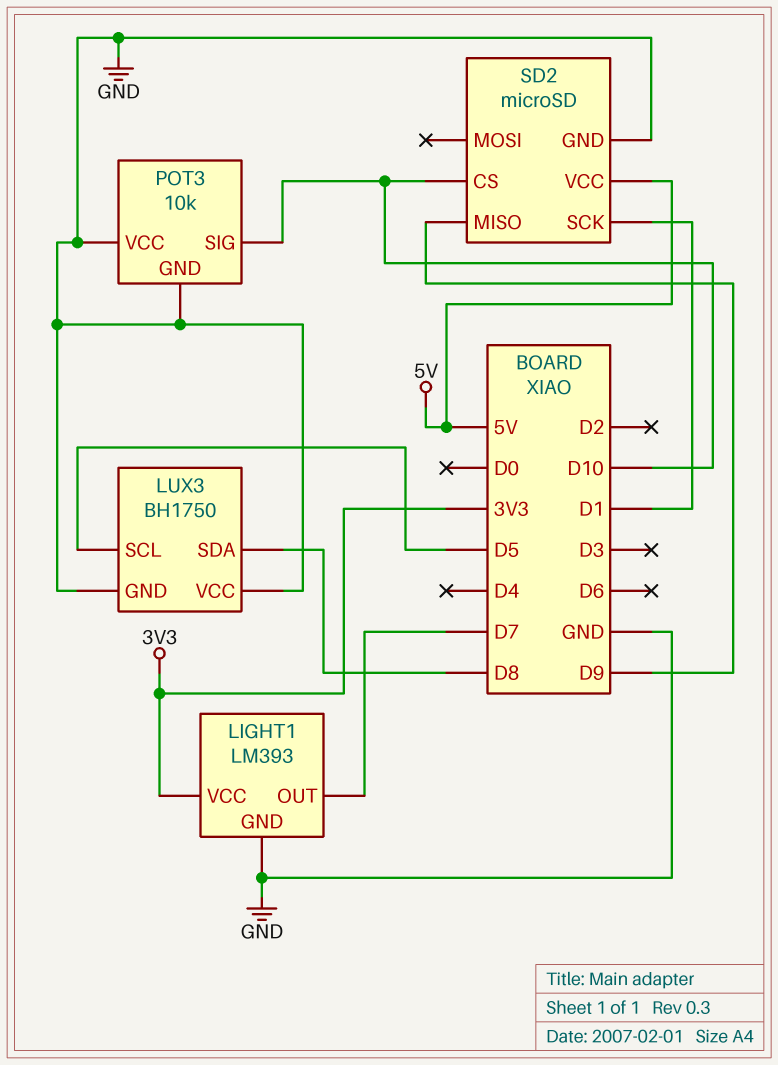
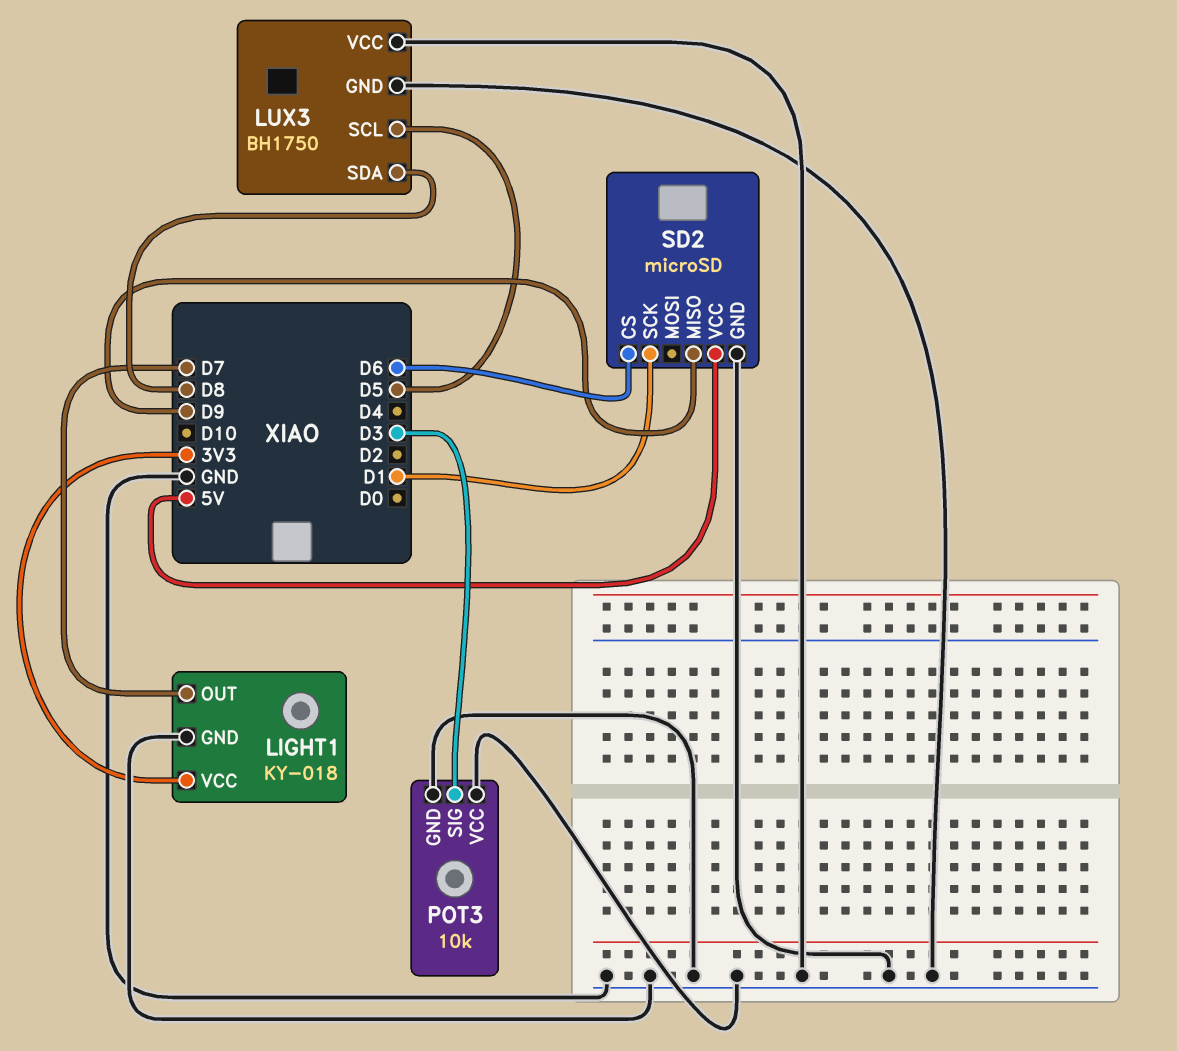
LIGHT1: LM393 -> KY-018
POT3 pin SIG: D10 -> D3
SD2 pin CS: D10 -> D6

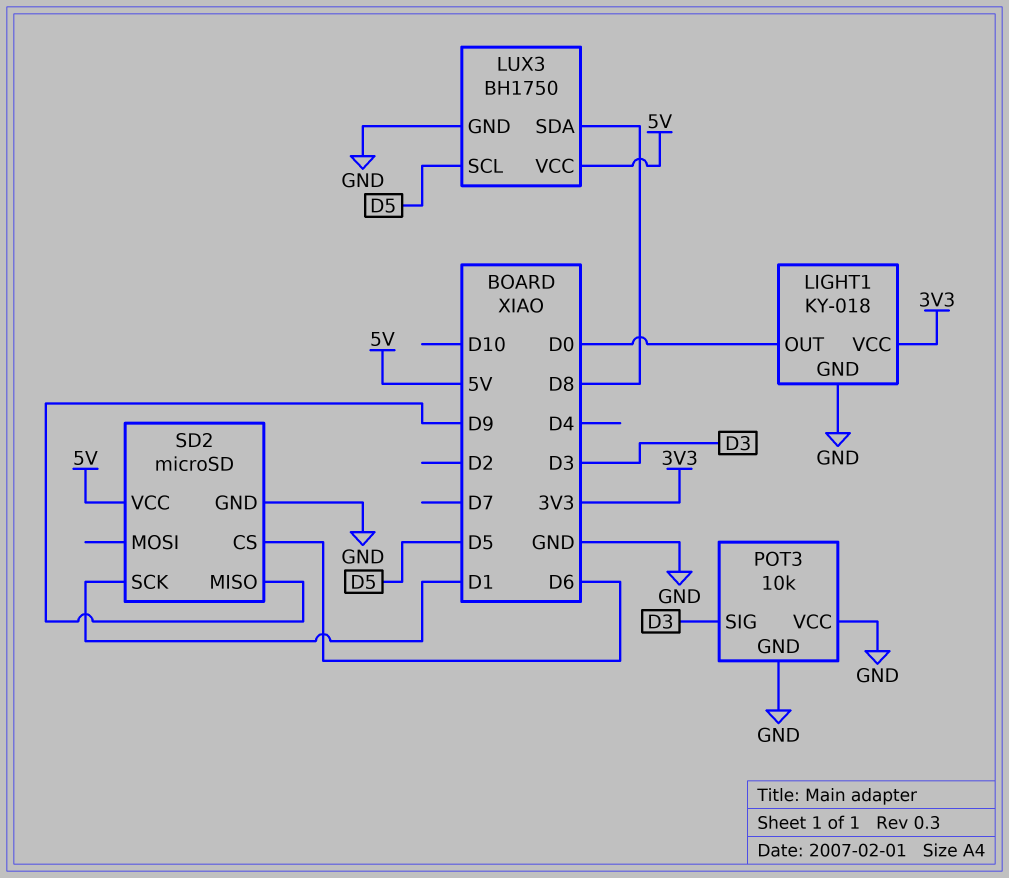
LIGHT1 pin OUT: D7 -> D0
LUX3 pin VCC: GND -> 5V

